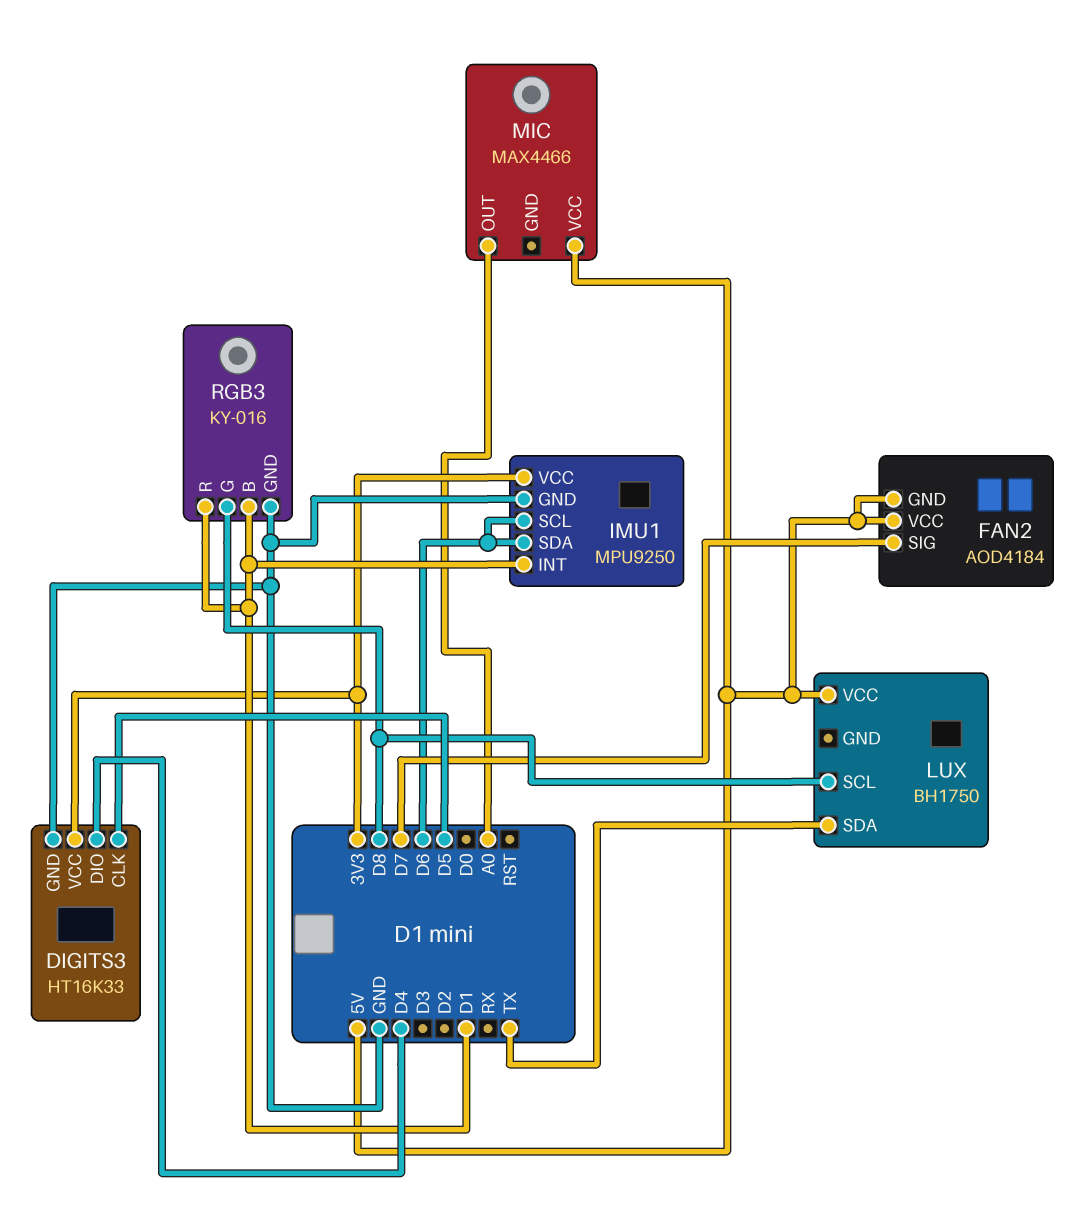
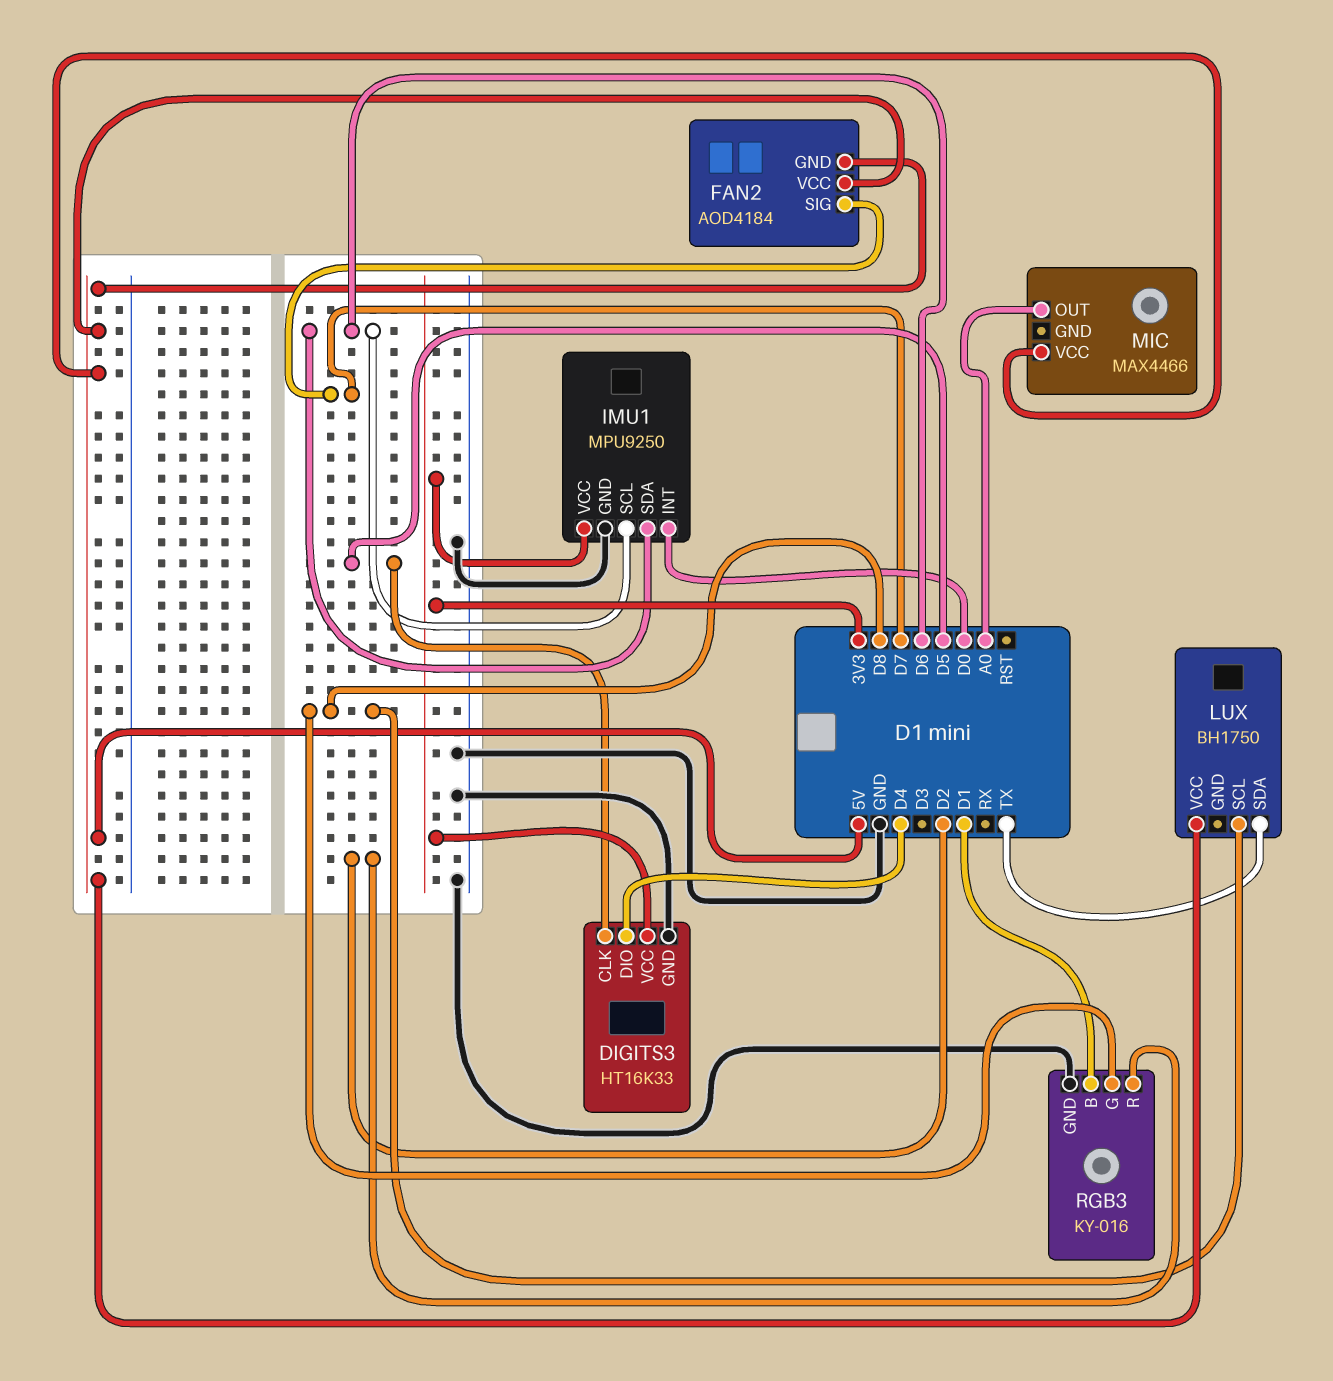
IMU1 pin INT: D1 -> D0
RGB3 pin R: D1 -> D2

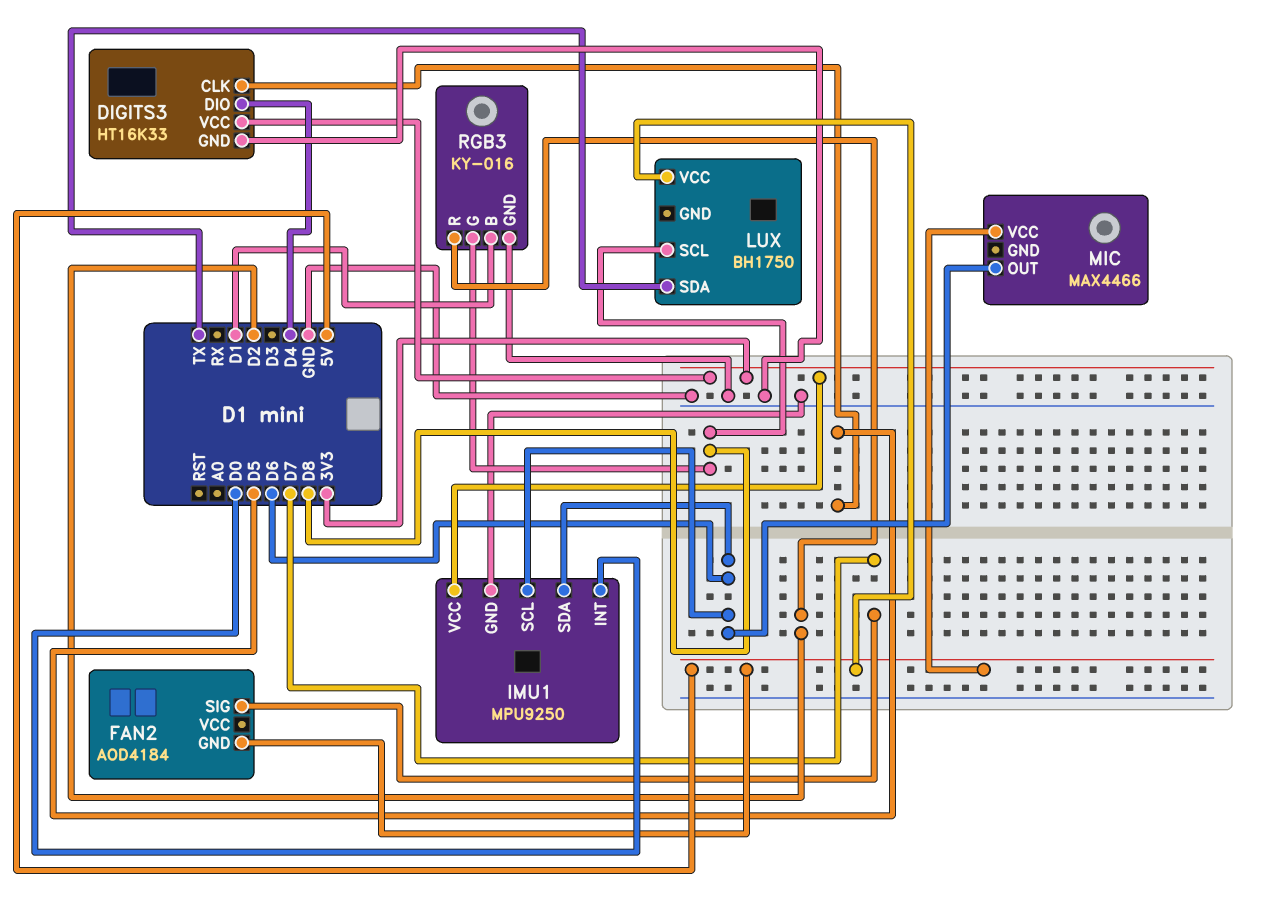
FAN2 pin VCC: 5V -> none
MIC pin OUT: A0 -> D6

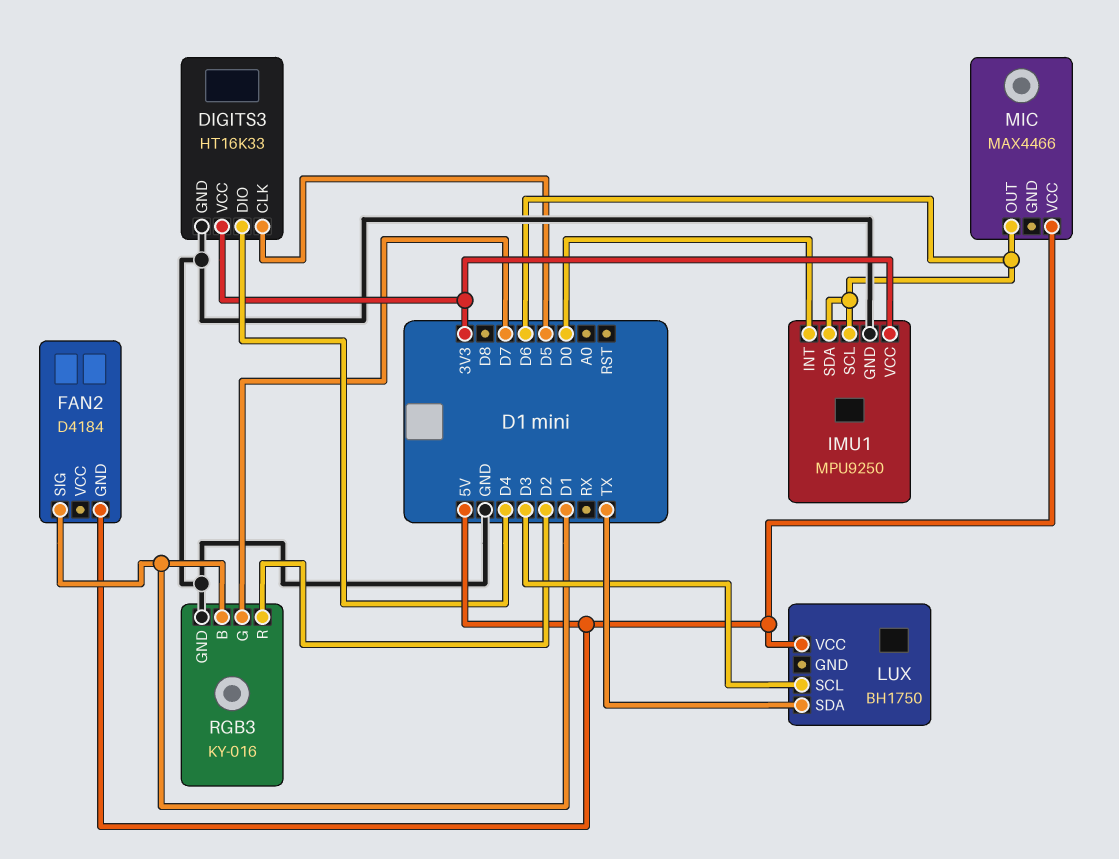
FAN2: AOD4184 -> D4184
FAN2 pin SIG: D7 -> D1
LUX pin SCL: D8 -> D3
RGB3 pin G: D8 -> D7

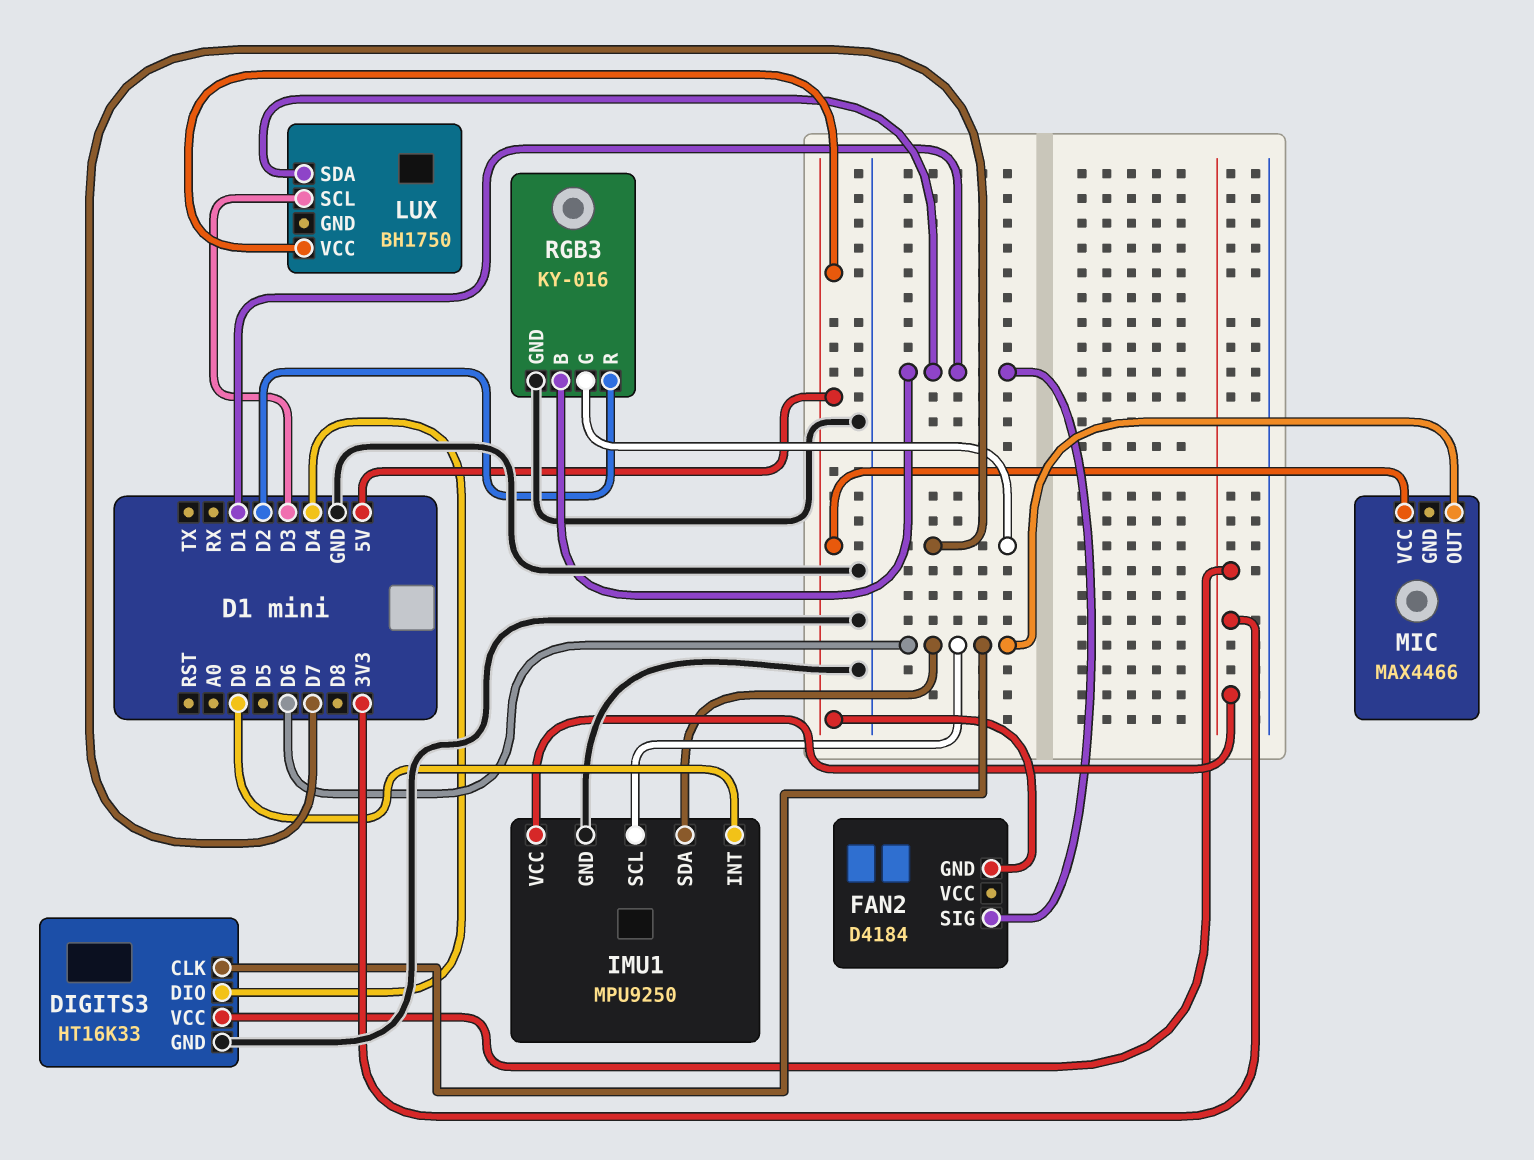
DIGITS3 pin CLK: D5 -> D6
LUX pin SDA: TX -> D1

